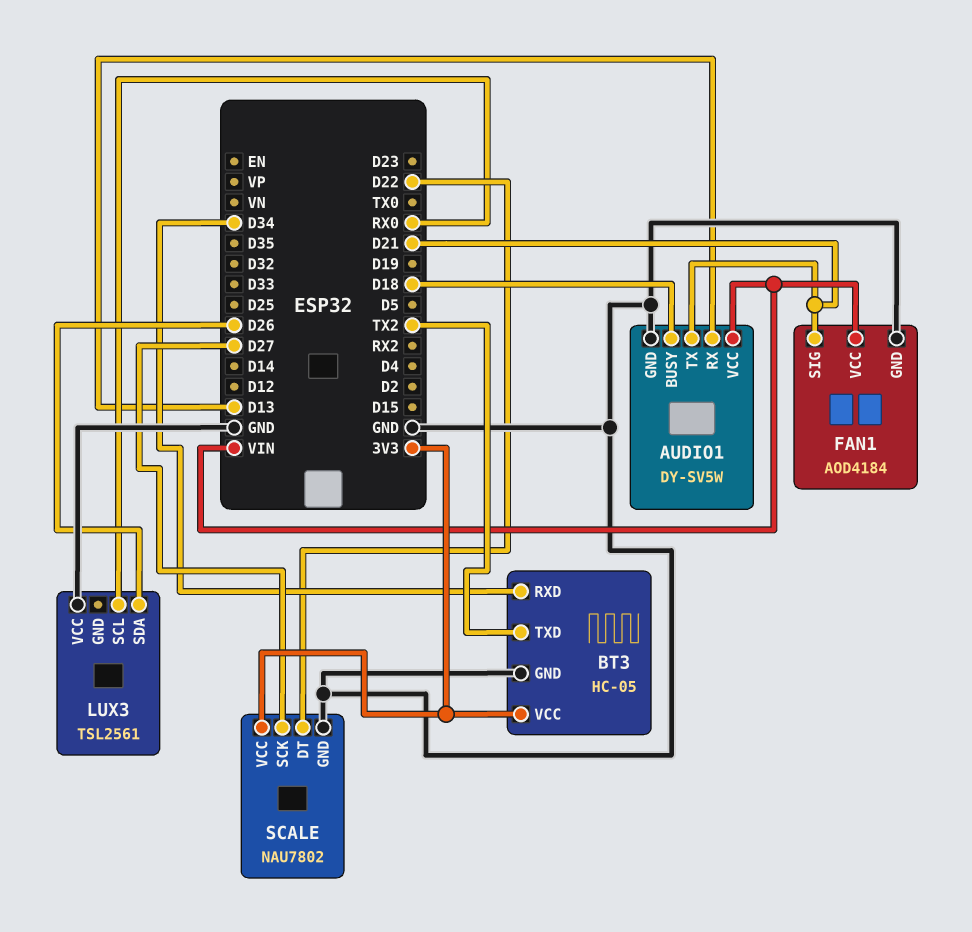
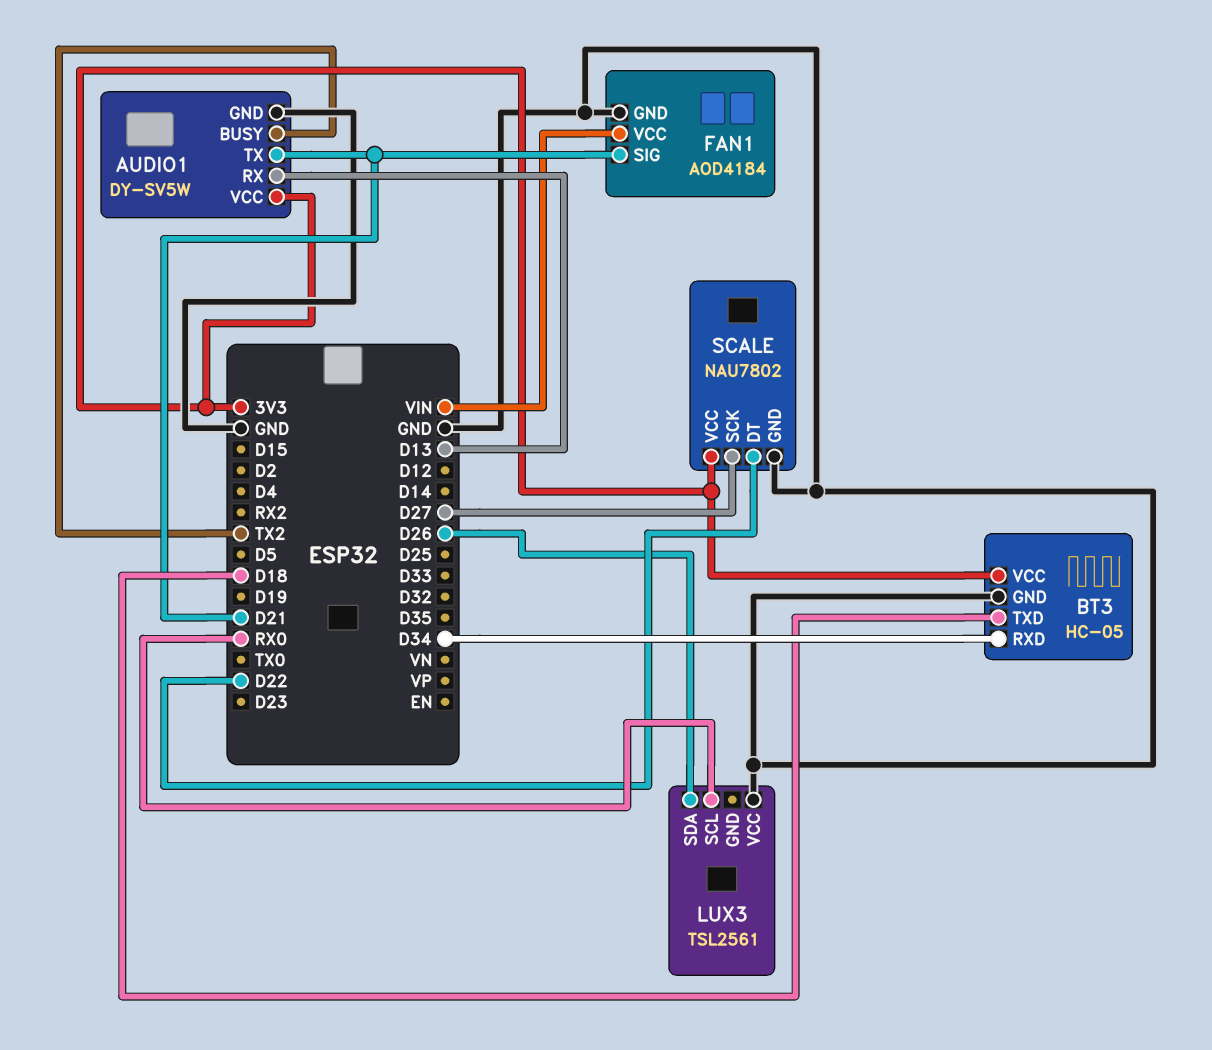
AUDIO1 pin BUSY: D18 -> TX2
AUDIO1 pin VCC: VIN -> 3V3
BT3 pin TXD: TX2 -> D18

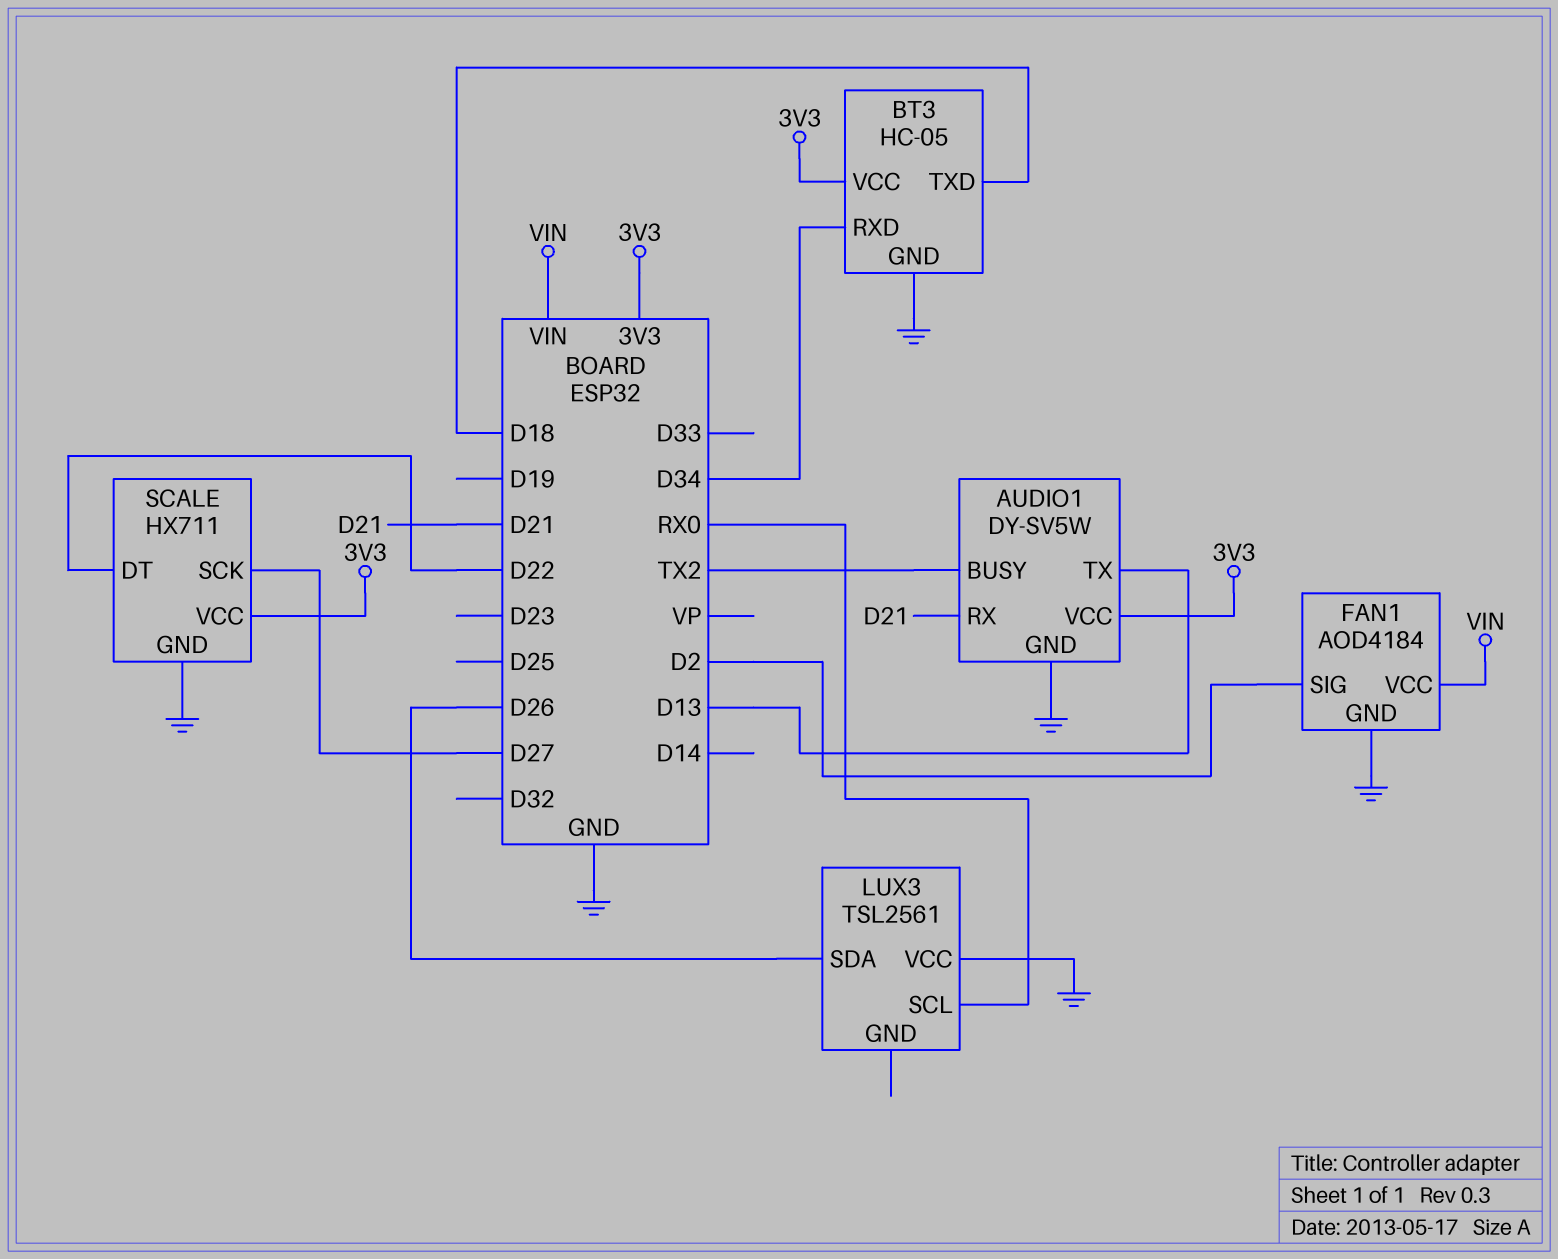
AUDIO1 pin RX: D13 -> D21
AUDIO1 pin TX: D21 -> D13
FAN1 pin SIG: D21 -> D2
SCALE: NAU7802 -> HX711

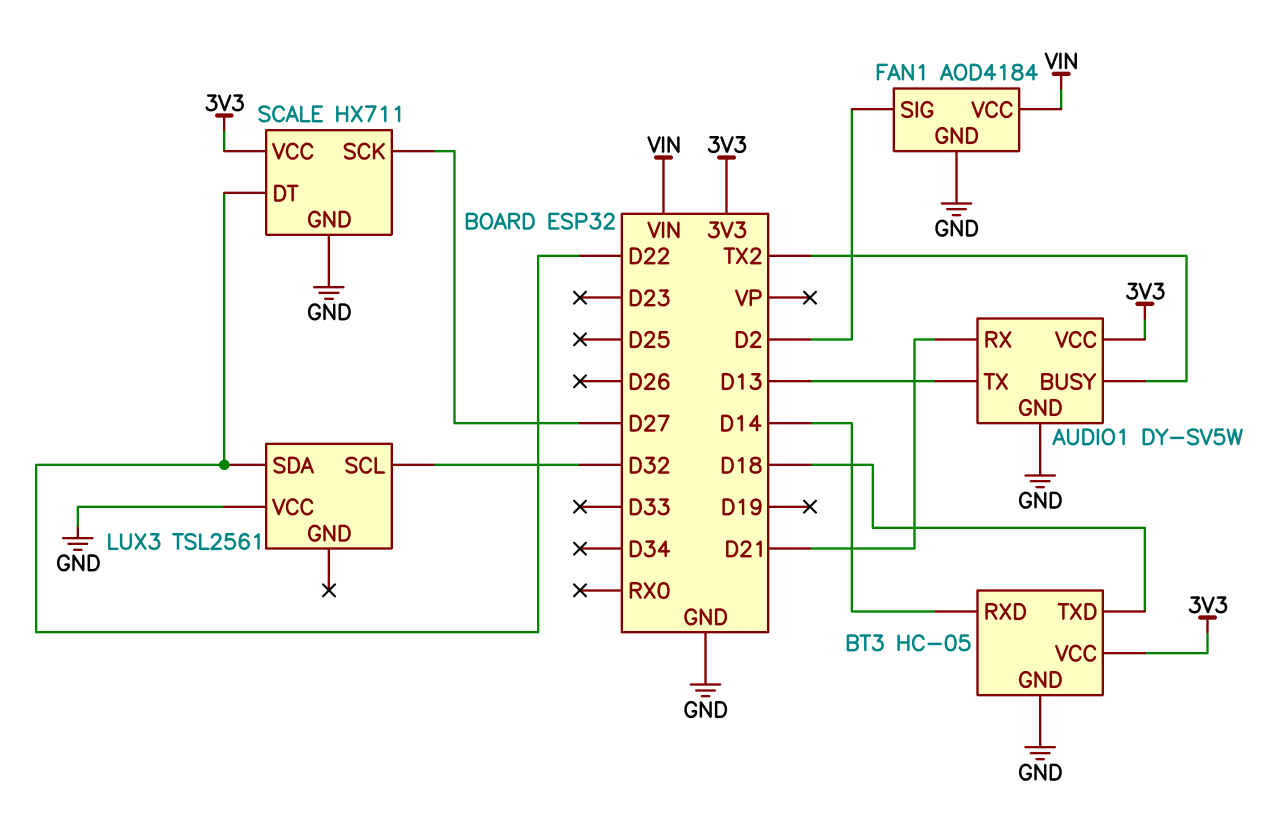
BT3 pin RXD: D34 -> D14
LUX3 pin SCL: RX0 -> D32
LUX3 pin SDA: D26 -> D22

